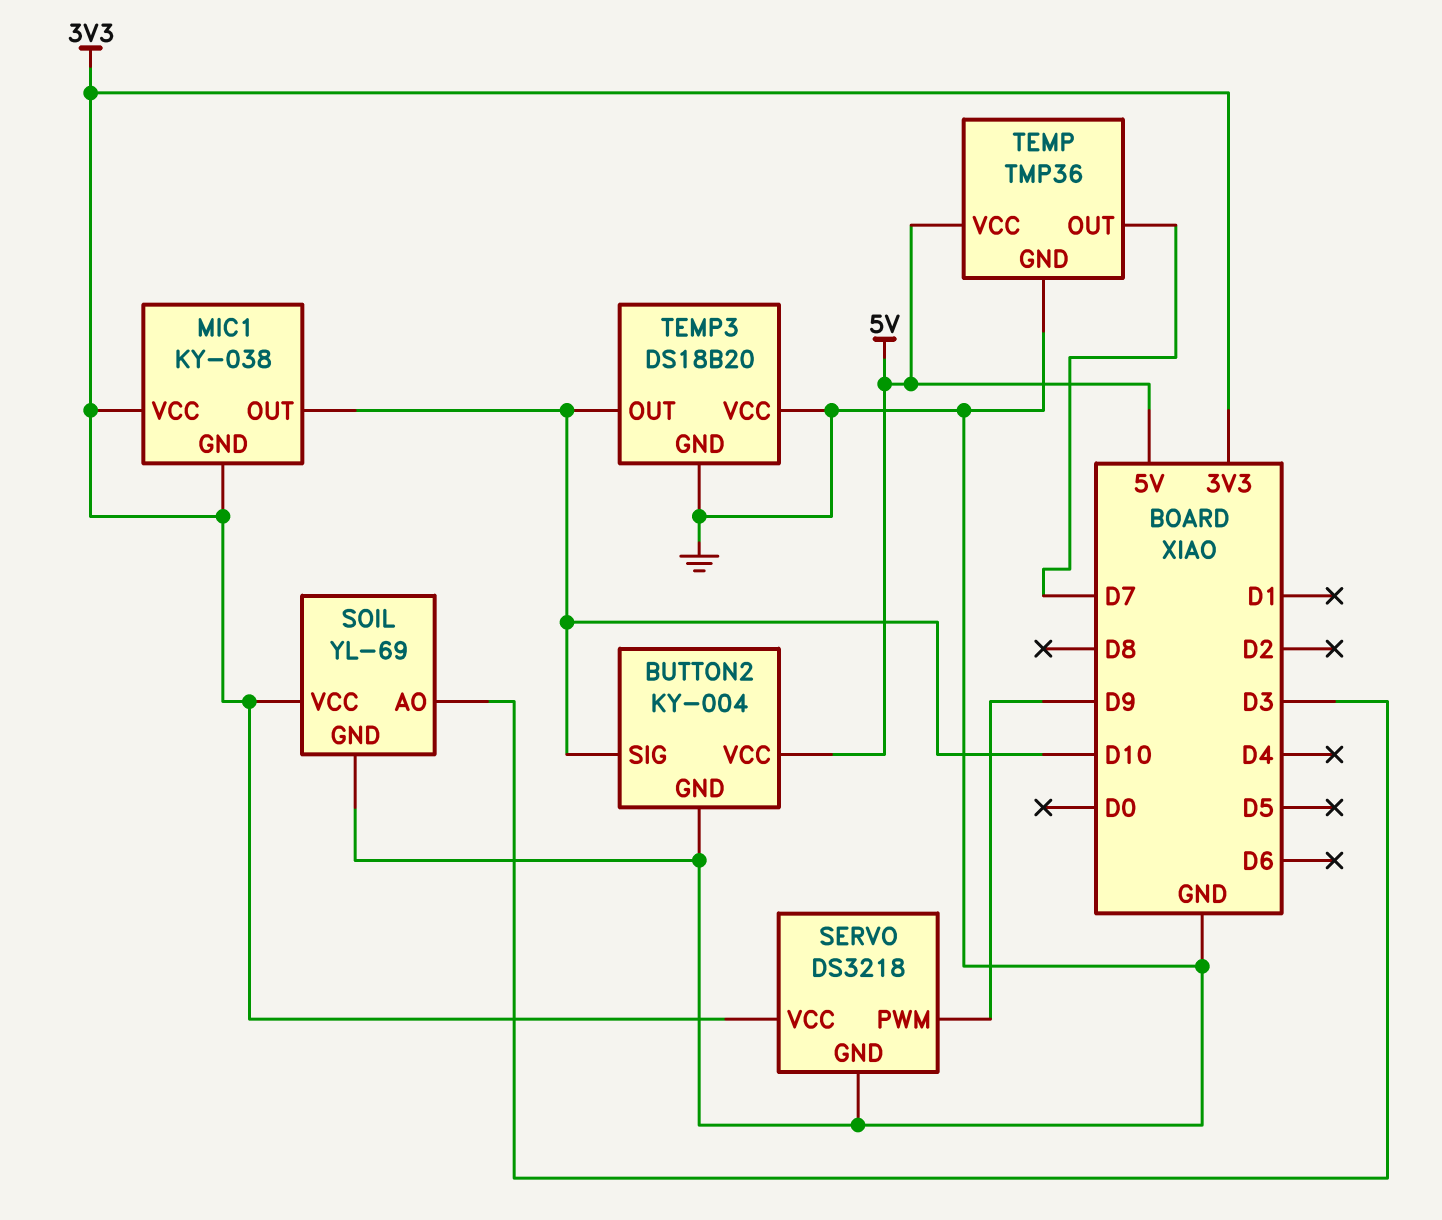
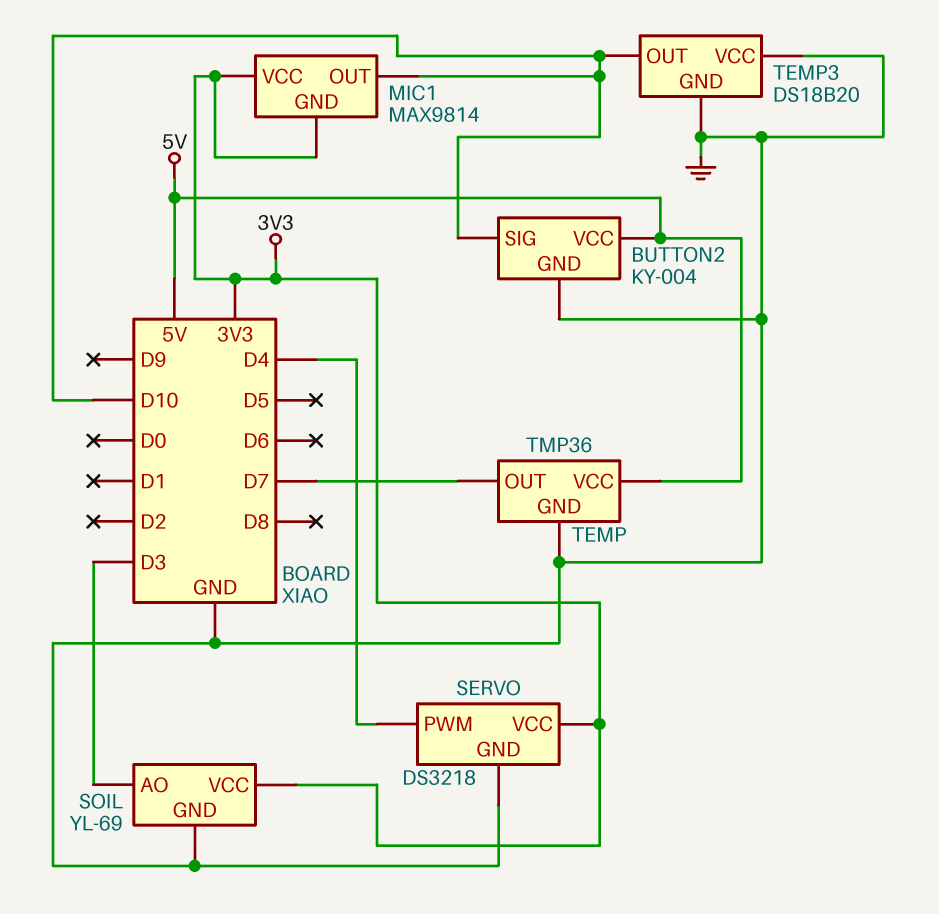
MIC1: KY-038 -> MAX9814
SERVO pin PWM: D9 -> D4

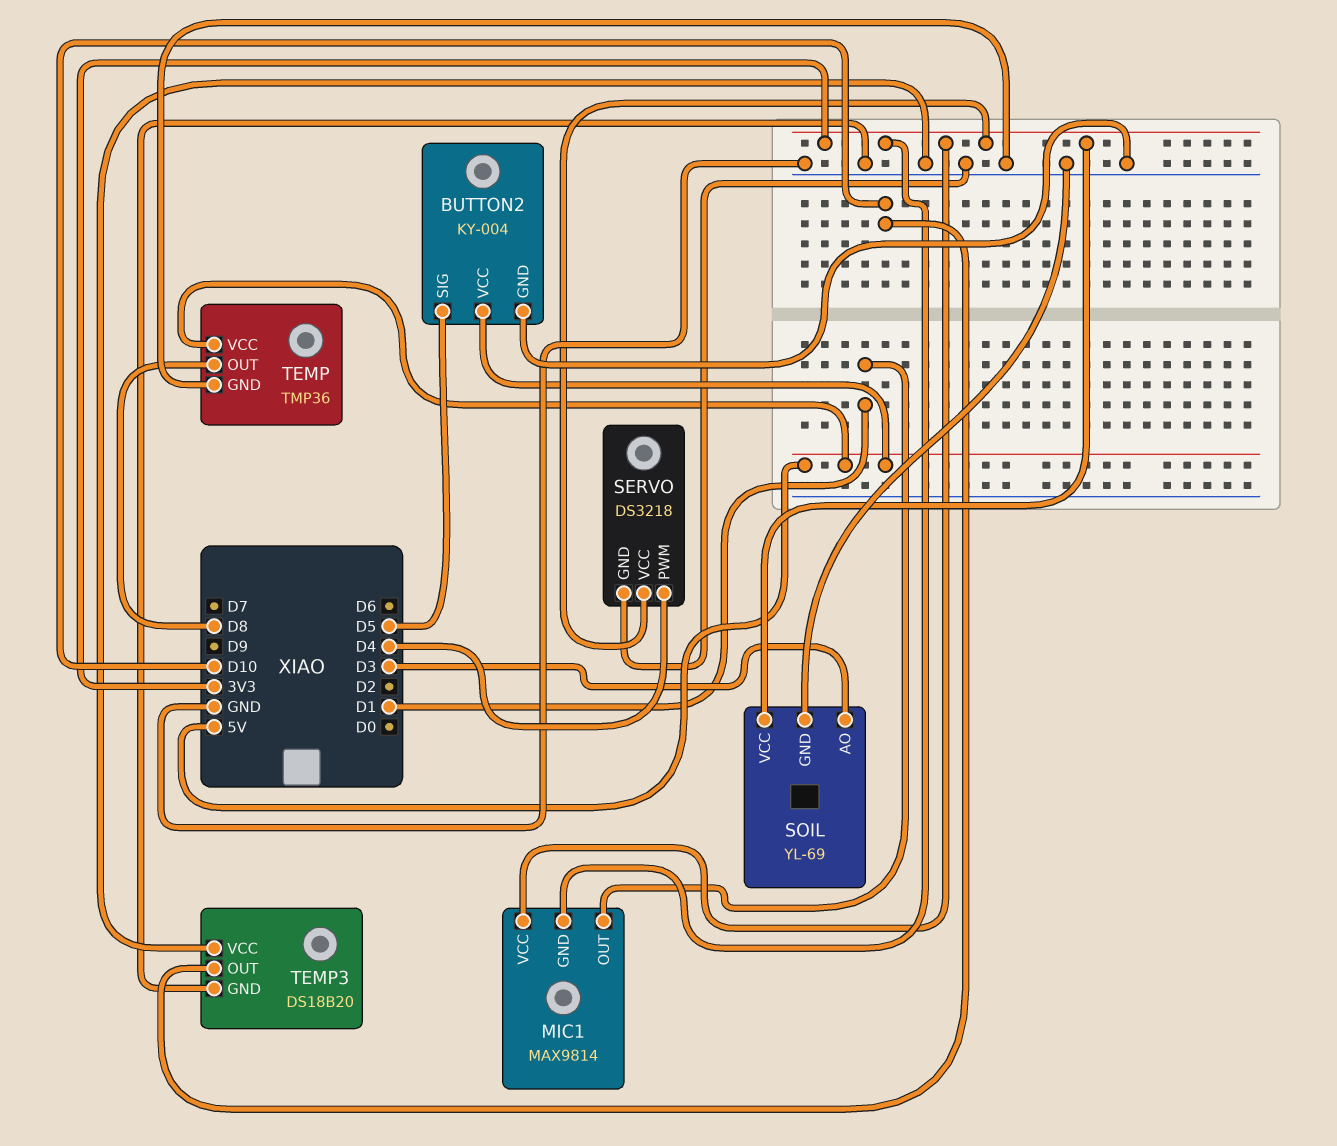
BUTTON2 pin SIG: D10 -> D5
MIC1 pin OUT: D10 -> D1
TEMP pin OUT: D7 -> D8

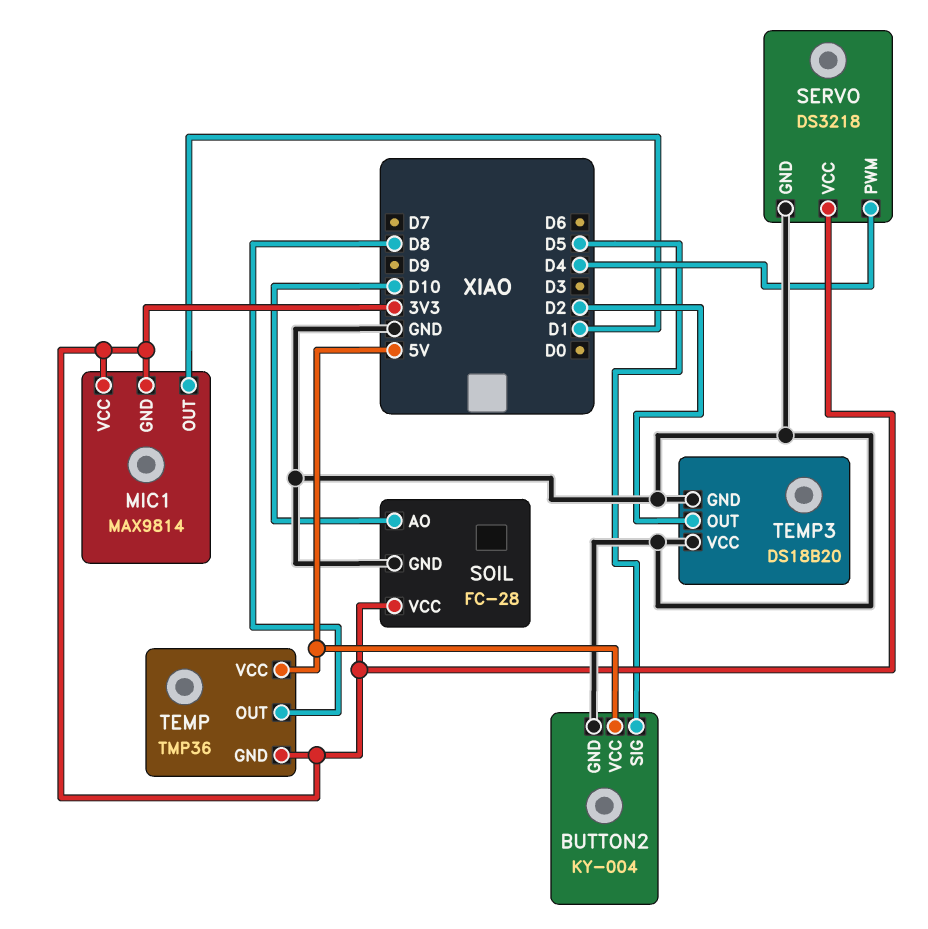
SOIL: YL-69 -> FC-28
SOIL pin AO: D3 -> D10
TEMP pin GND: GND -> 3V3
TEMP3 pin OUT: D10 -> D2

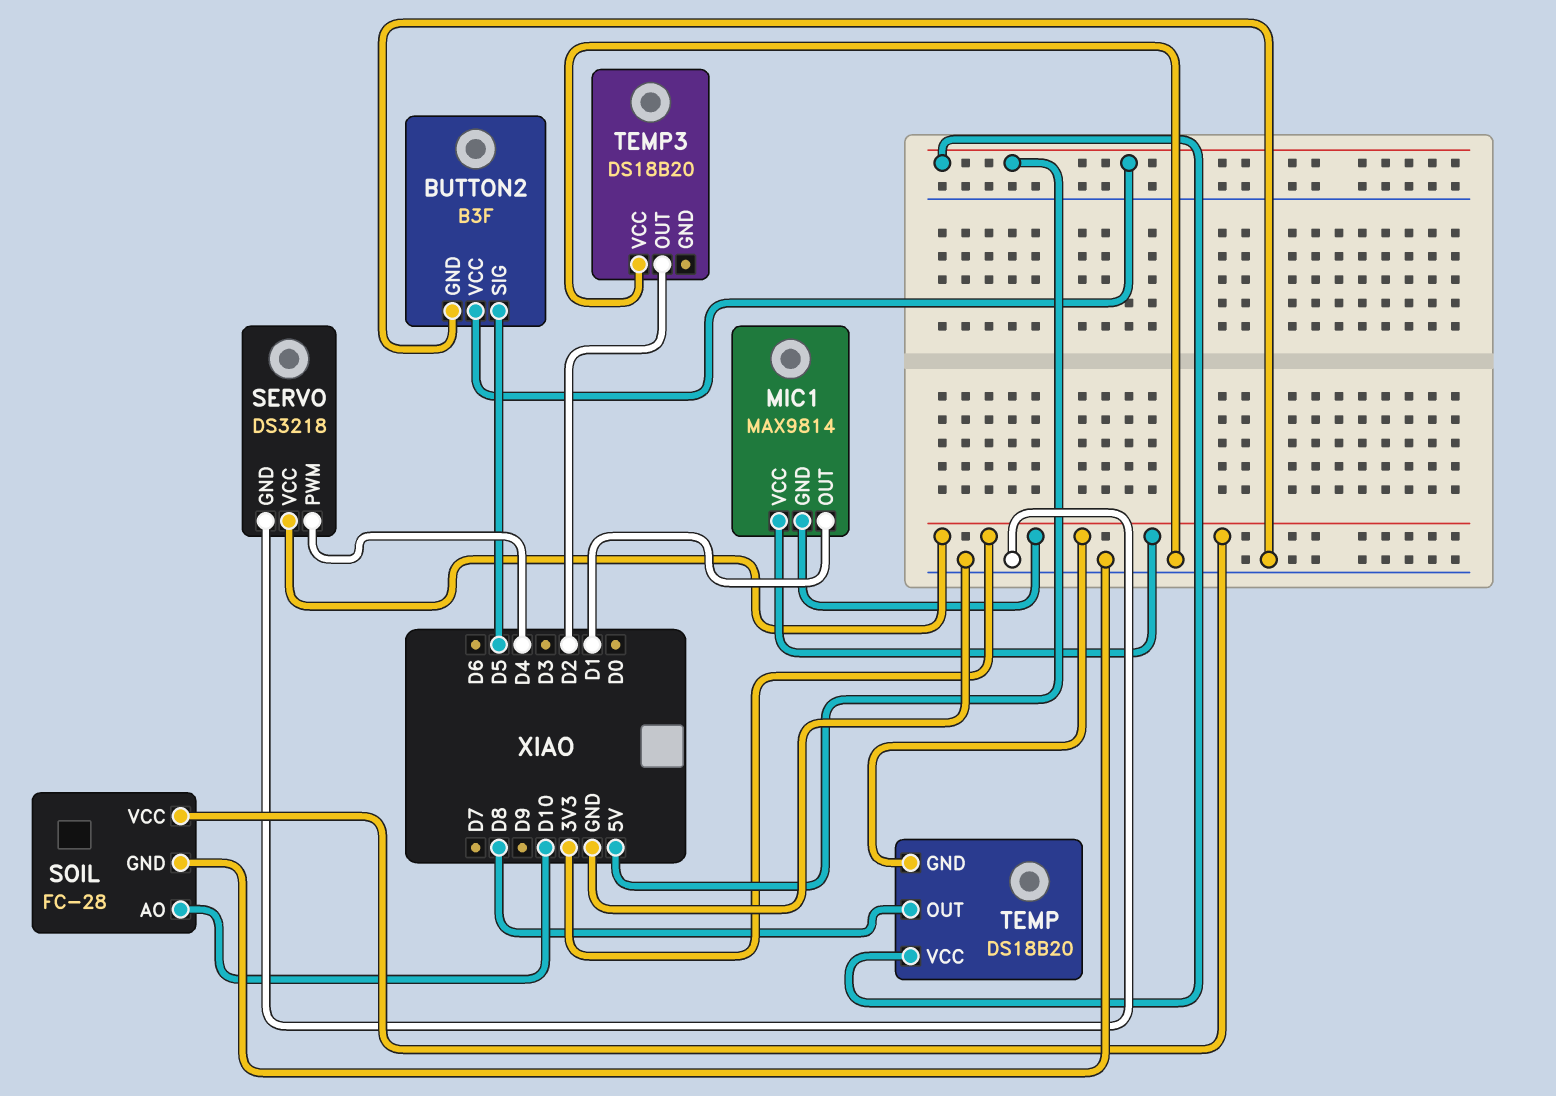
BUTTON2: KY-004 -> B3F
TEMP: TMP36 -> DS18B20
TEMP3 pin GND: GND -> none

